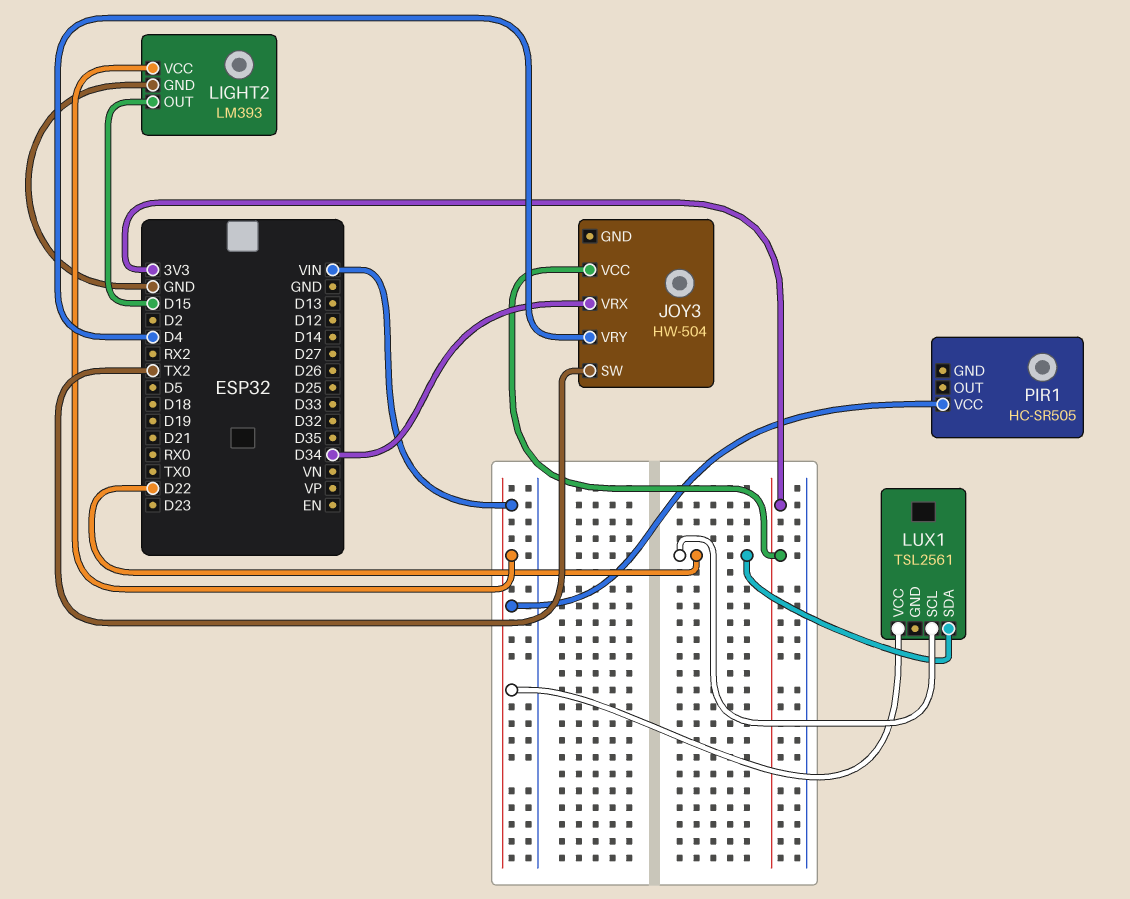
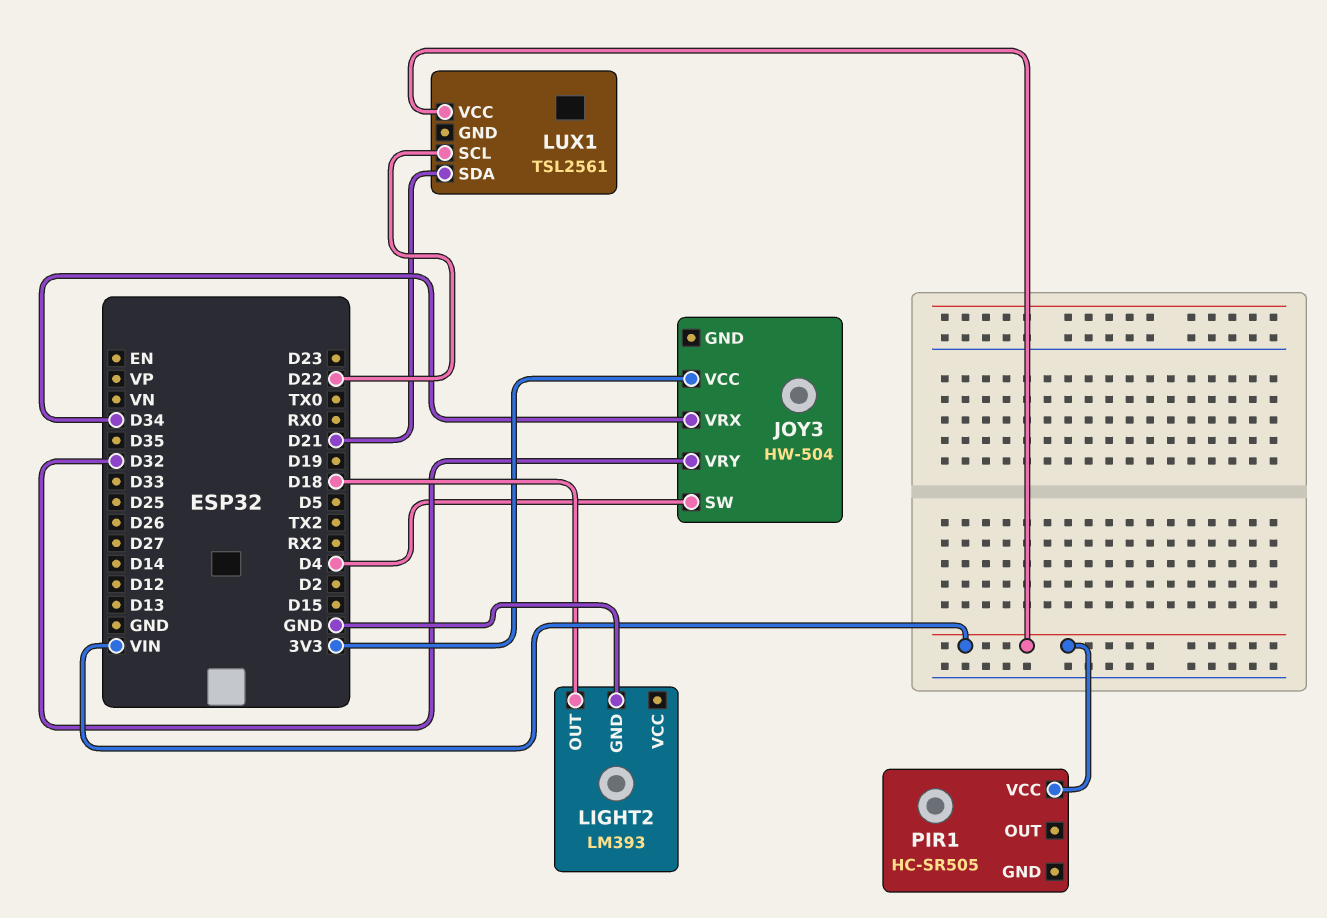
JOY3 pin SW: TX2 -> D4
JOY3 pin VRY: D4 -> D32
LIGHT2 pin OUT: D15 -> D18
LIGHT2 pin VCC: VIN -> none
LUX1 pin SDA: D22 -> D21

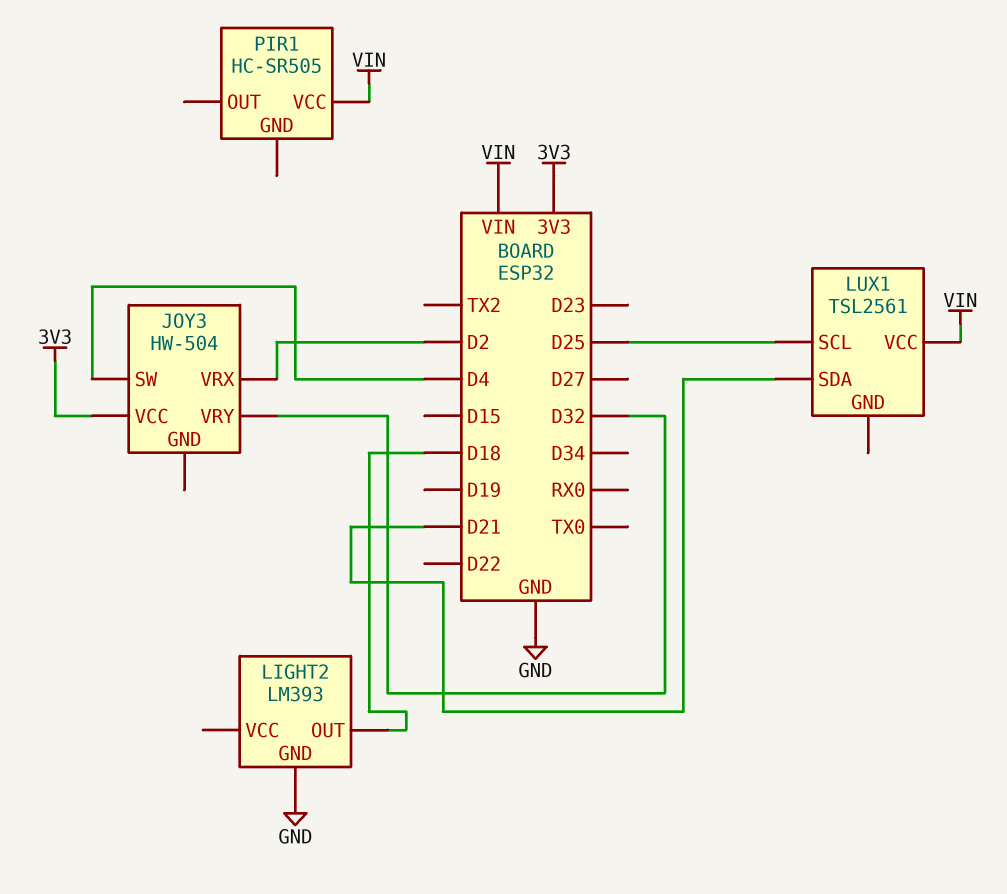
JOY3 pin VRX: D34 -> D2
LUX1 pin SCL: D22 -> D25

